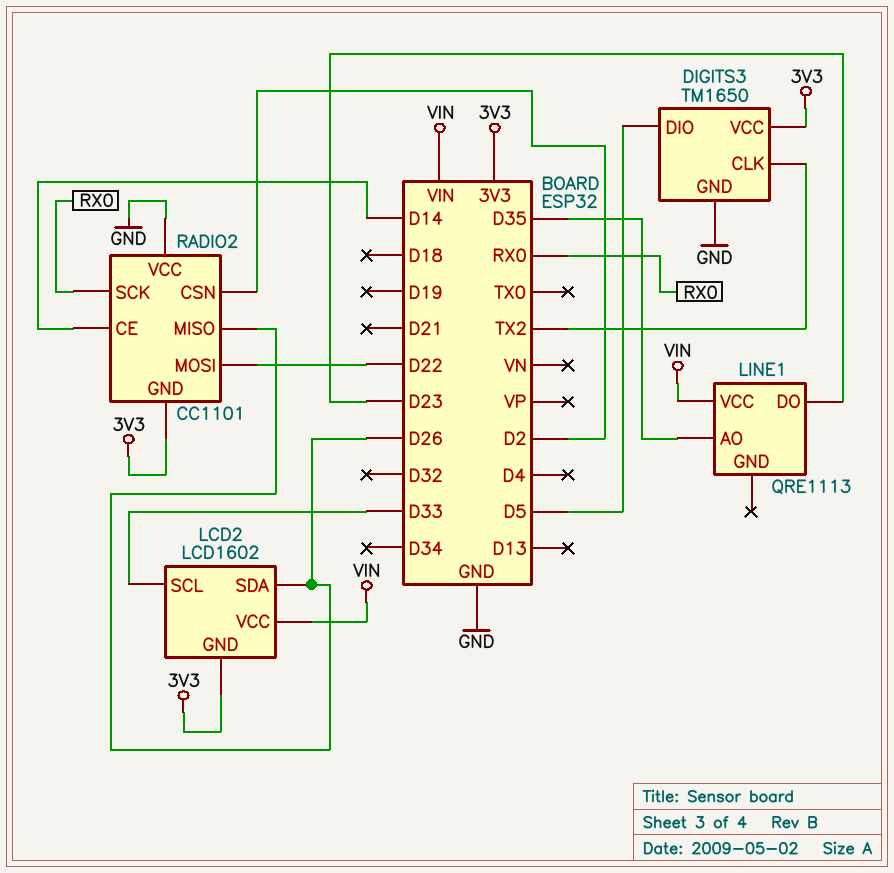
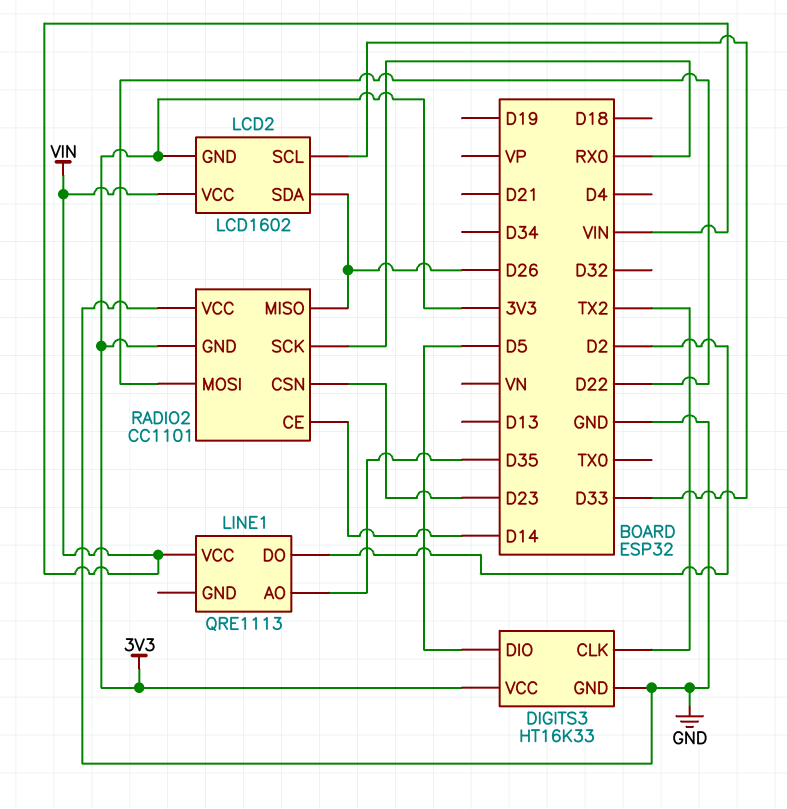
DIGITS3: TM1650 -> HT16K33
LINE1 pin DO: D23 -> D2
RADIO2 pin CSN: D2 -> D23

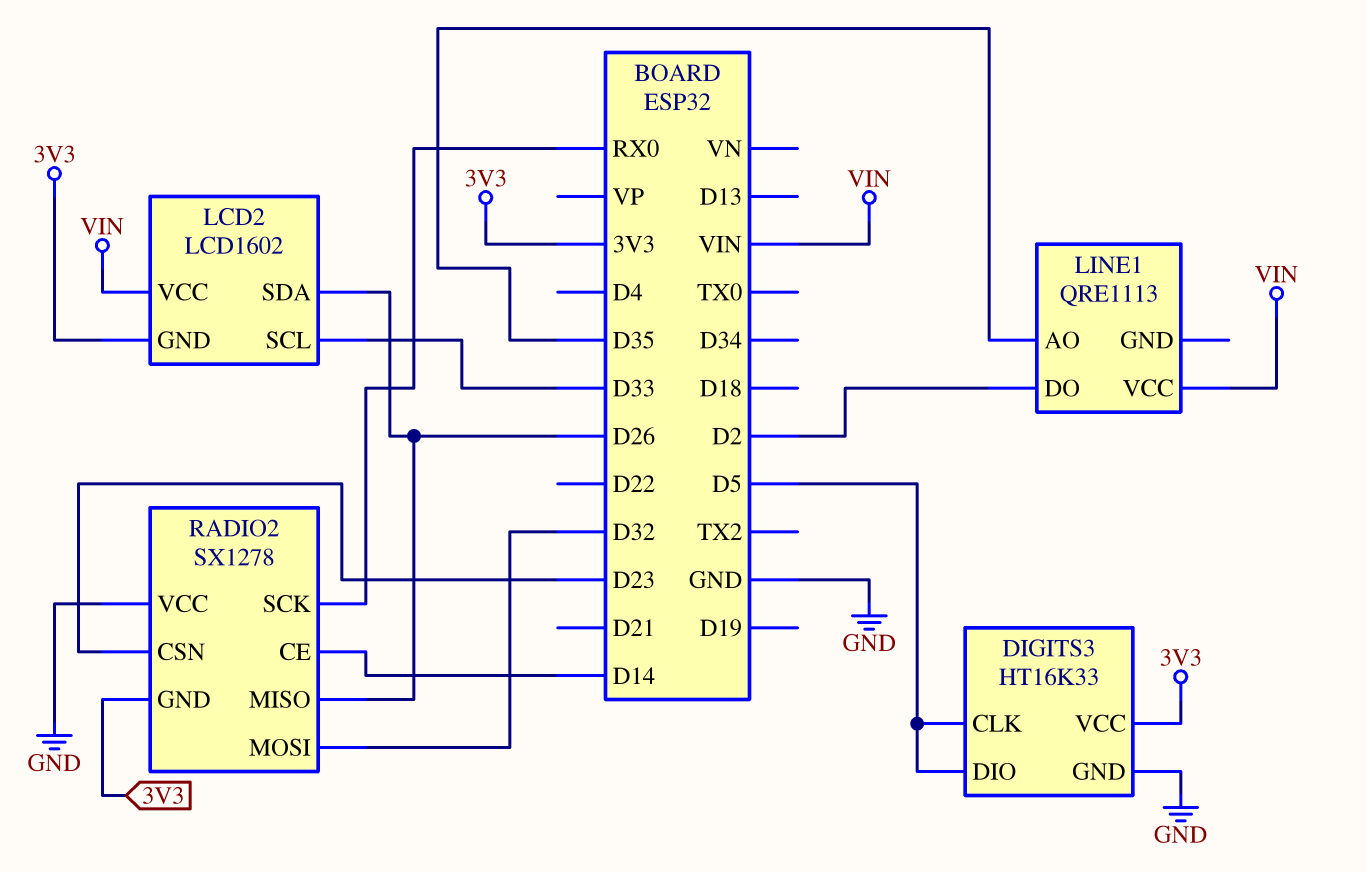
DIGITS3 pin CLK: TX2 -> D5
RADIO2: CC1101 -> SX1278
RADIO2 pin MOSI: D22 -> D32

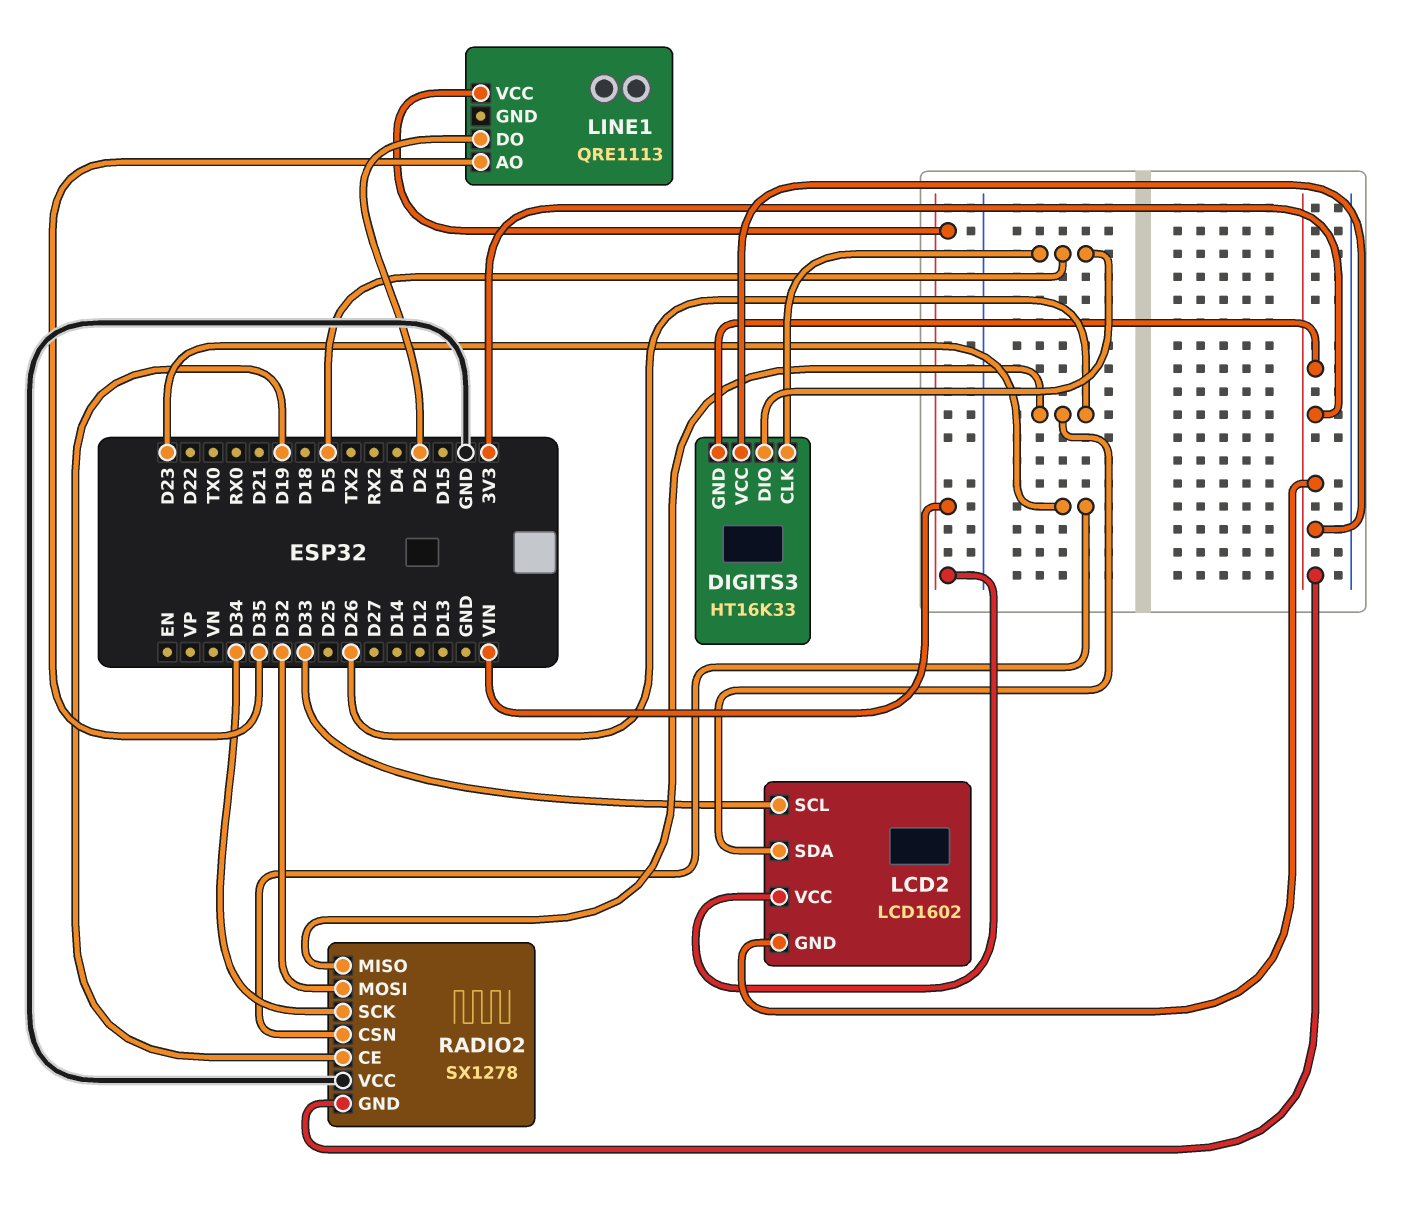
DIGITS3 pin GND: GND -> 3V3
RADIO2 pin CE: D14 -> D19
RADIO2 pin SCK: RX0 -> D34

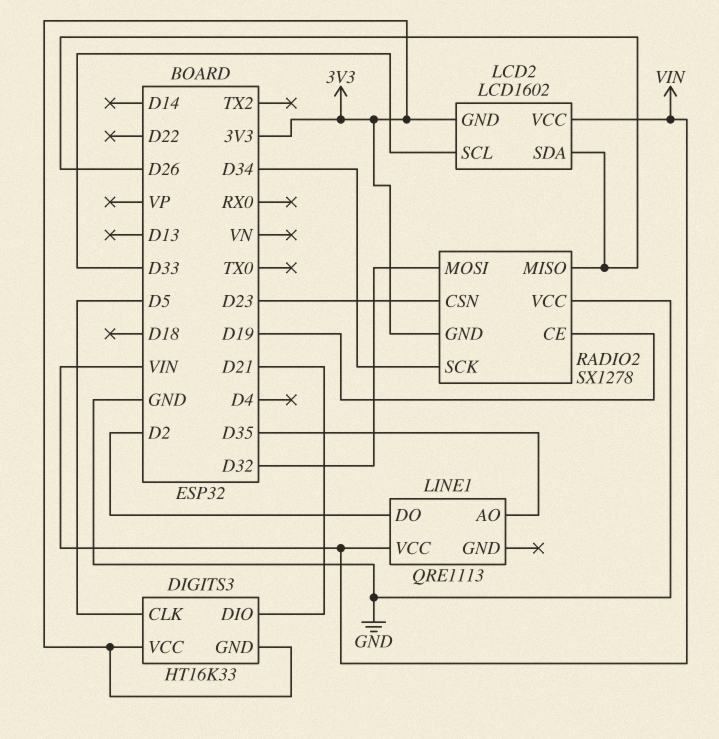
DIGITS3 pin DIO: D5 -> D21

